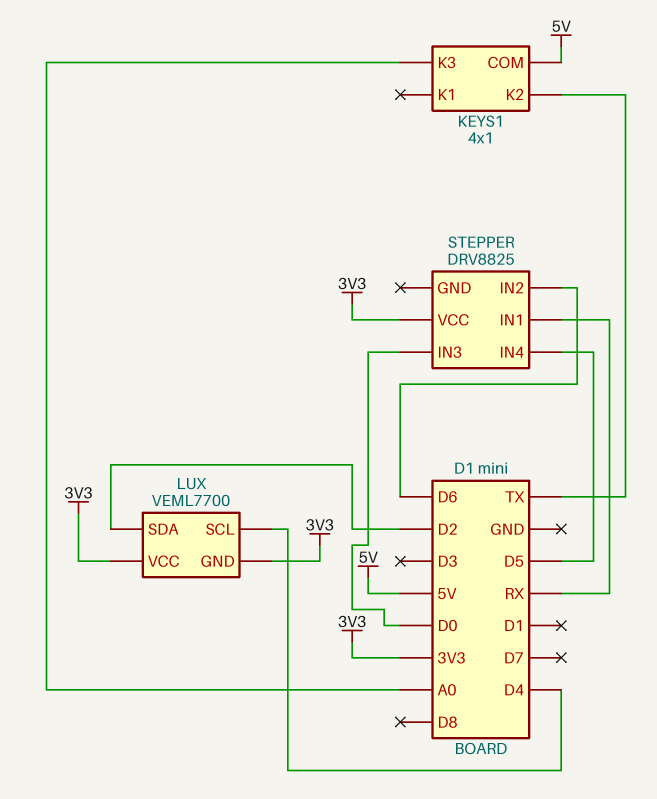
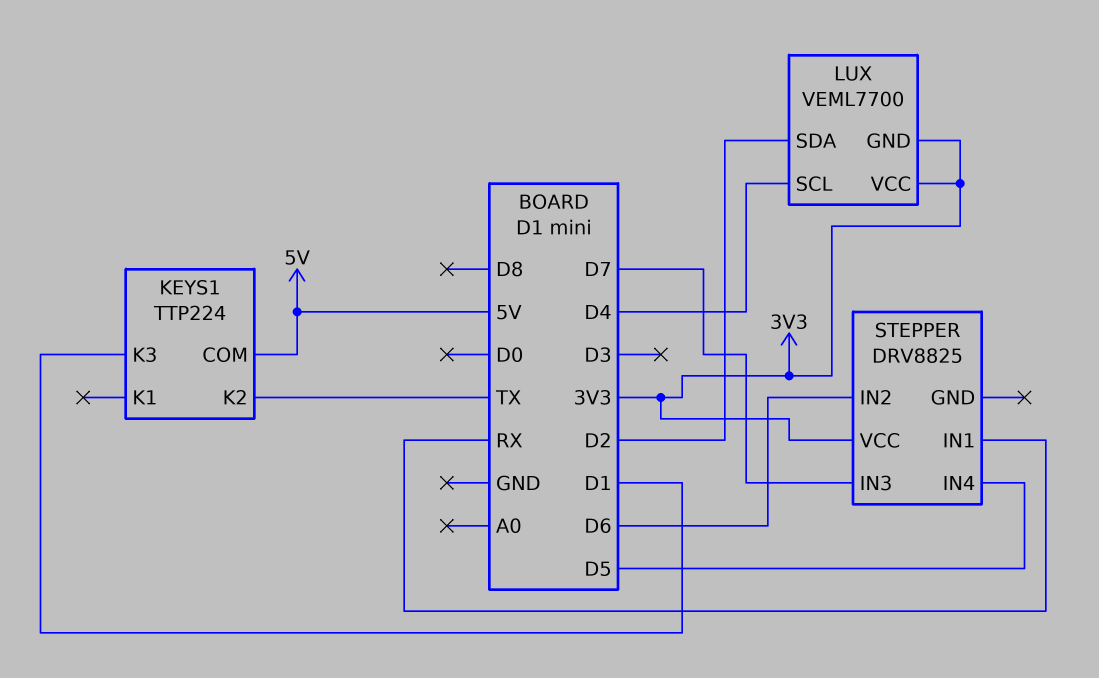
KEYS1: 4x1 -> TTP224
KEYS1 pin K3: A0 -> D1
STEPPER pin IN3: D0 -> D7

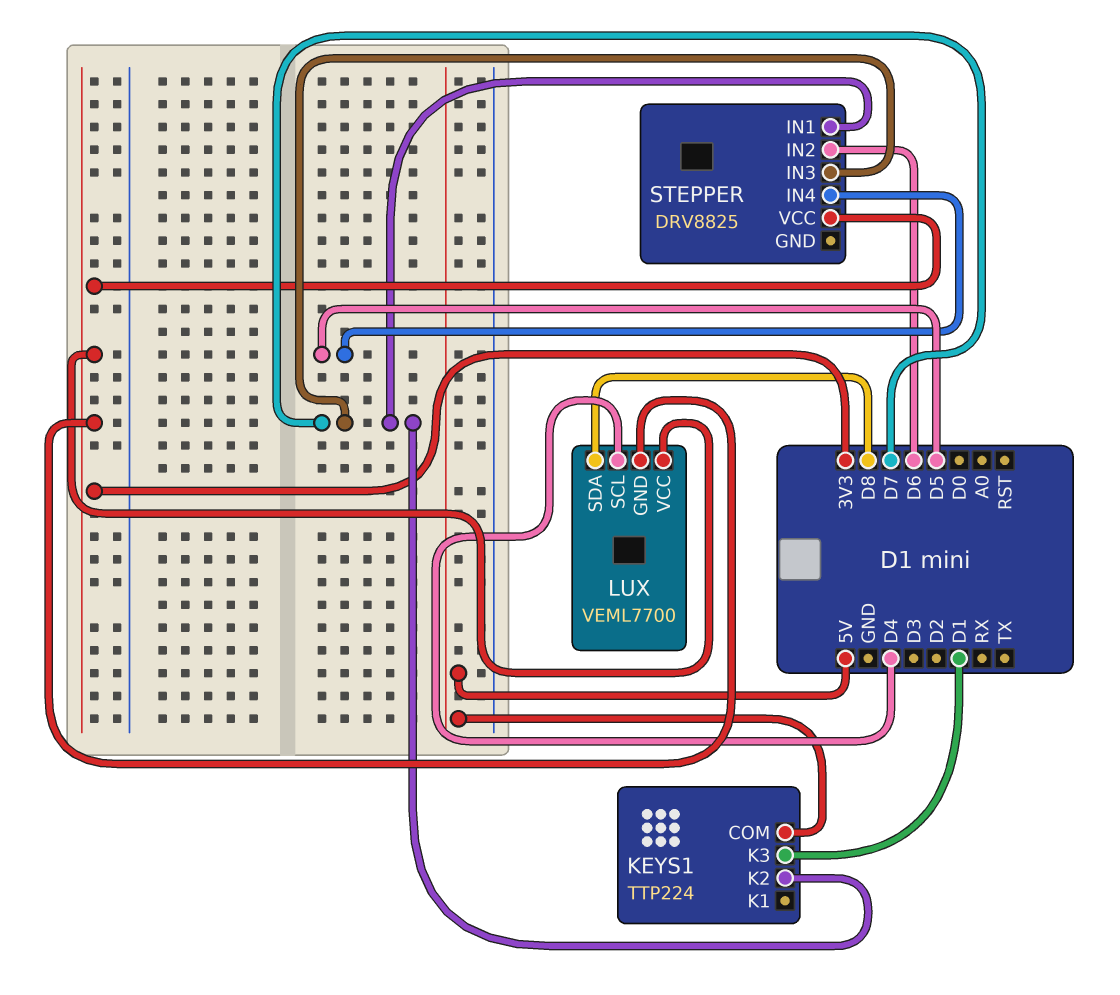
KEYS1 pin K2: TX -> D7
LUX pin SDA: D2 -> D8
STEPPER pin IN1: RX -> D7

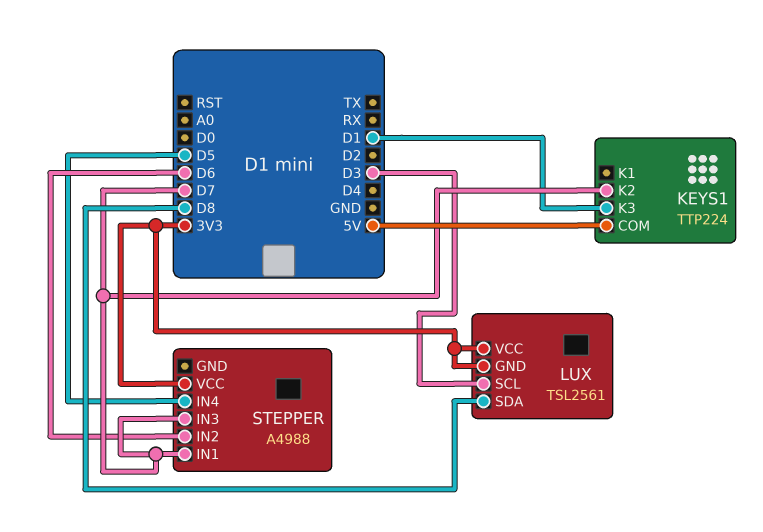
LUX: VEML7700 -> TSL2561
LUX pin SCL: D4 -> D3
STEPPER: DRV8825 -> A4988

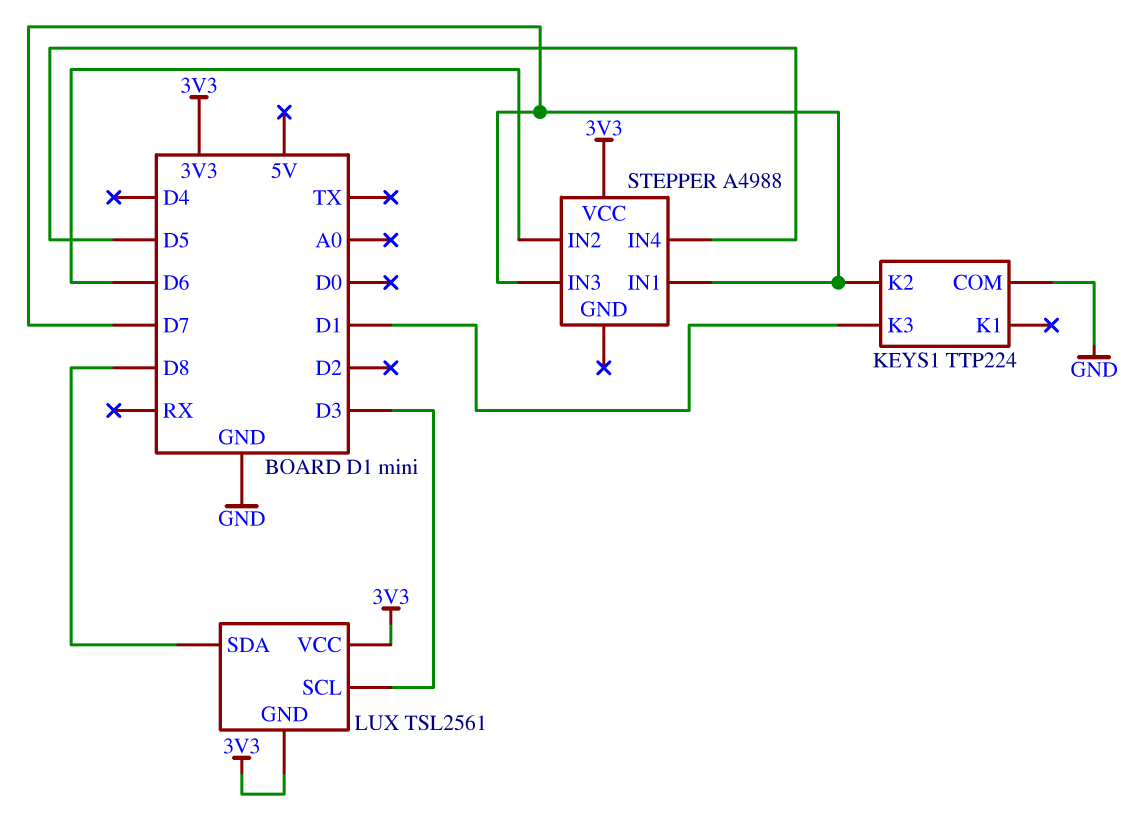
KEYS1 pin COM: 5V -> GND

